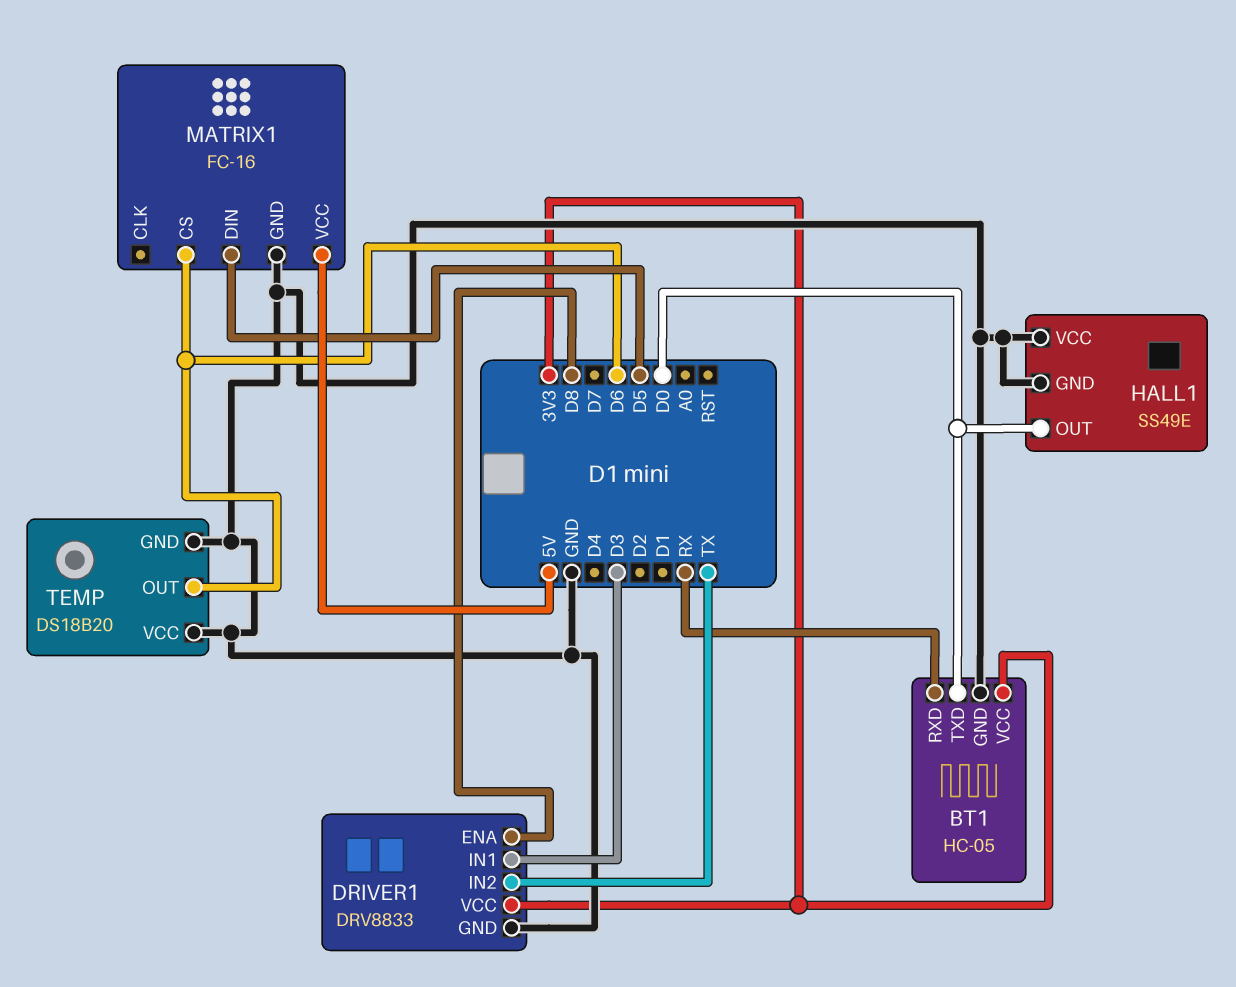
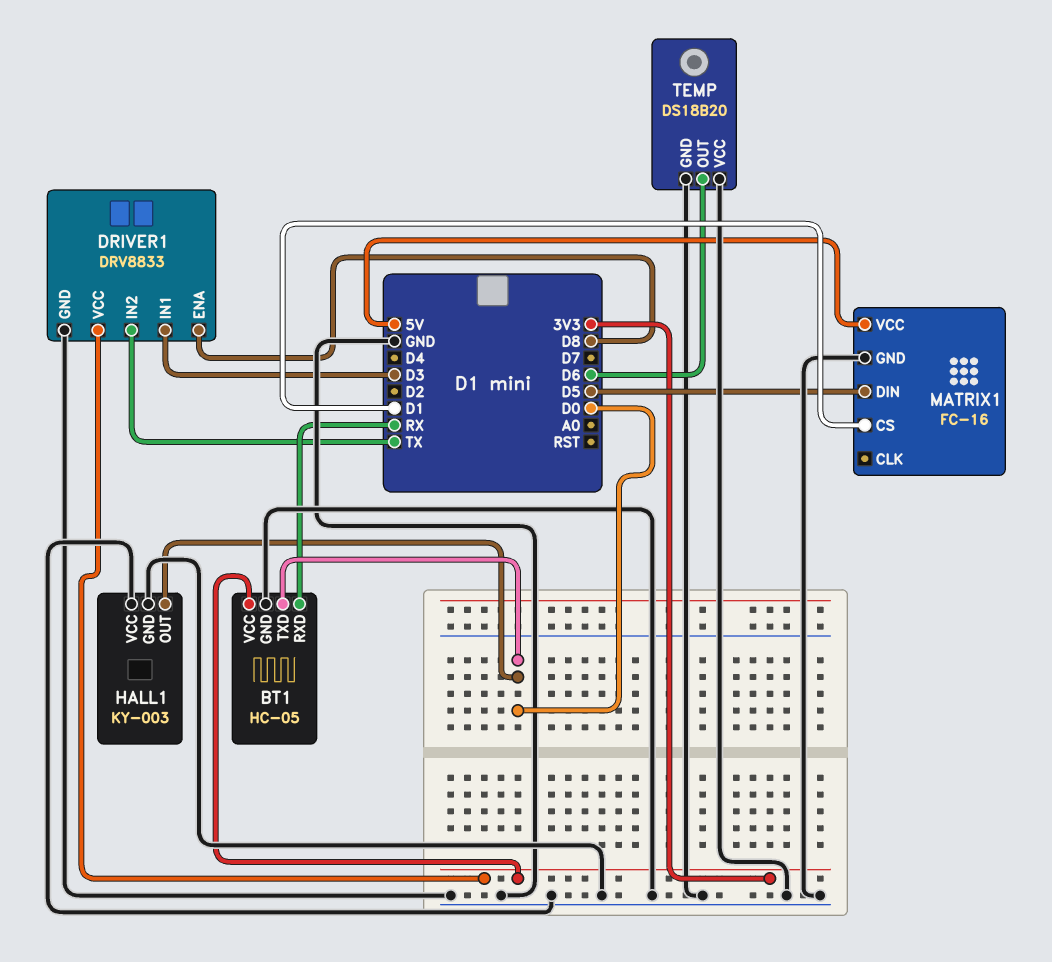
HALL1: SS49E -> KY-003
MATRIX1 pin CS: D6 -> D1

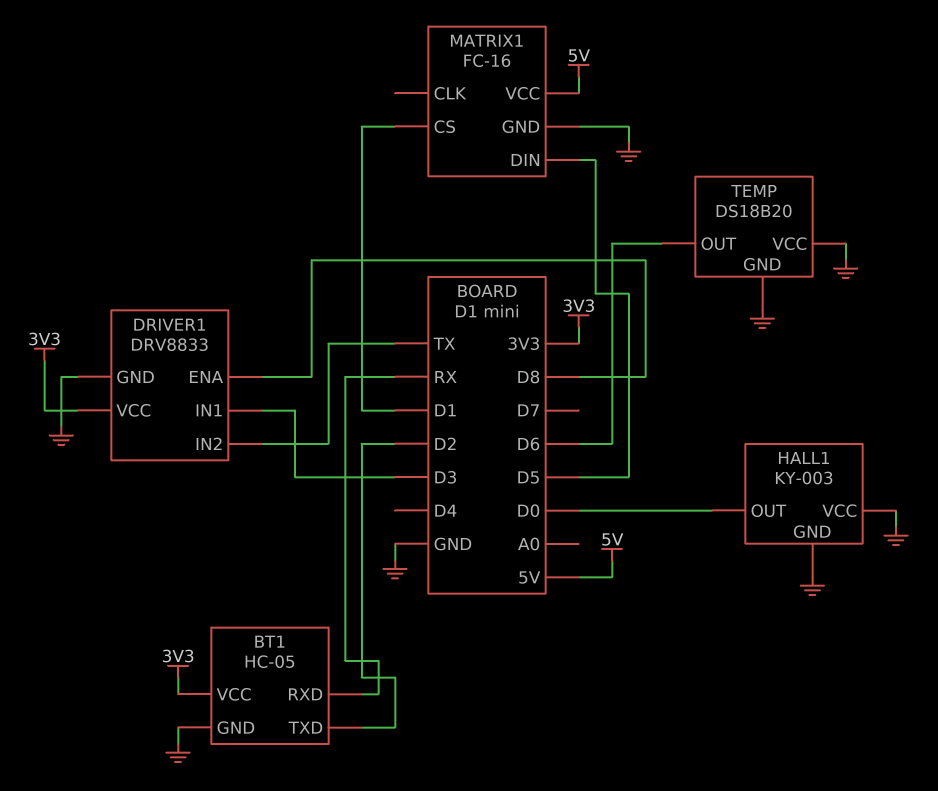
BT1 pin TXD: D0 -> D2

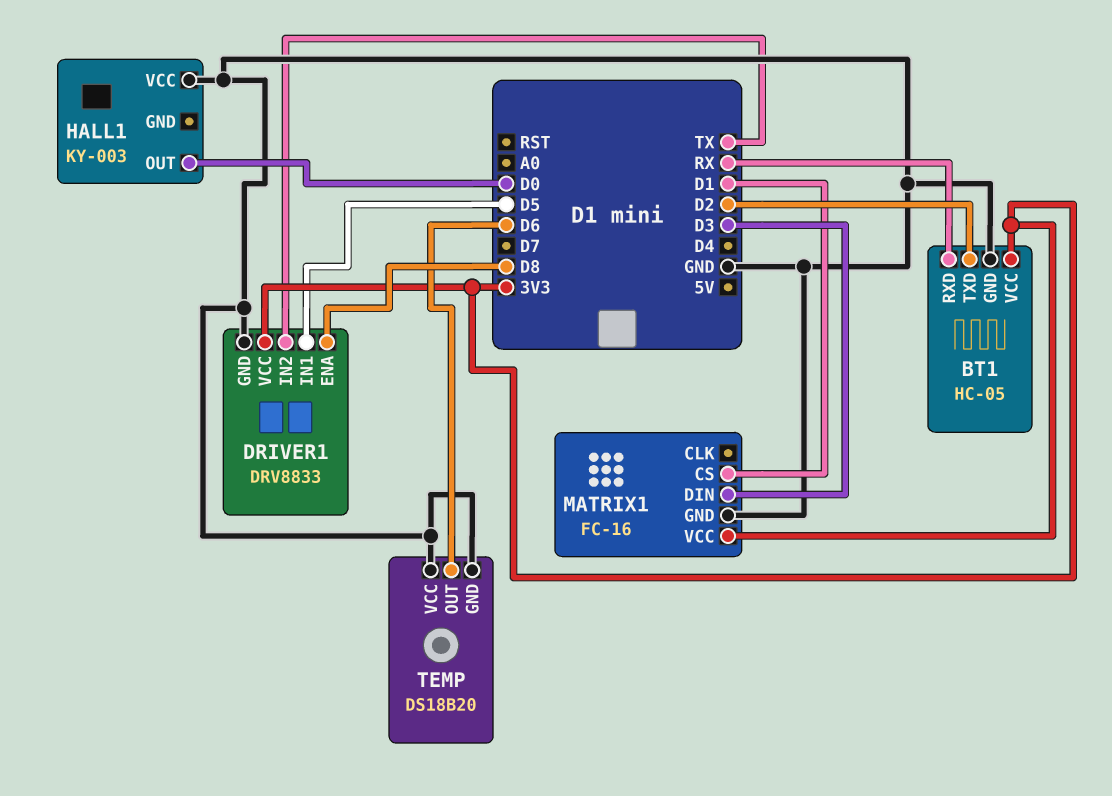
DRIVER1 pin IN1: D3 -> D5
HALL1 pin GND: GND -> none
MATRIX1 pin DIN: D5 -> D3
MATRIX1 pin VCC: 5V -> 3V3

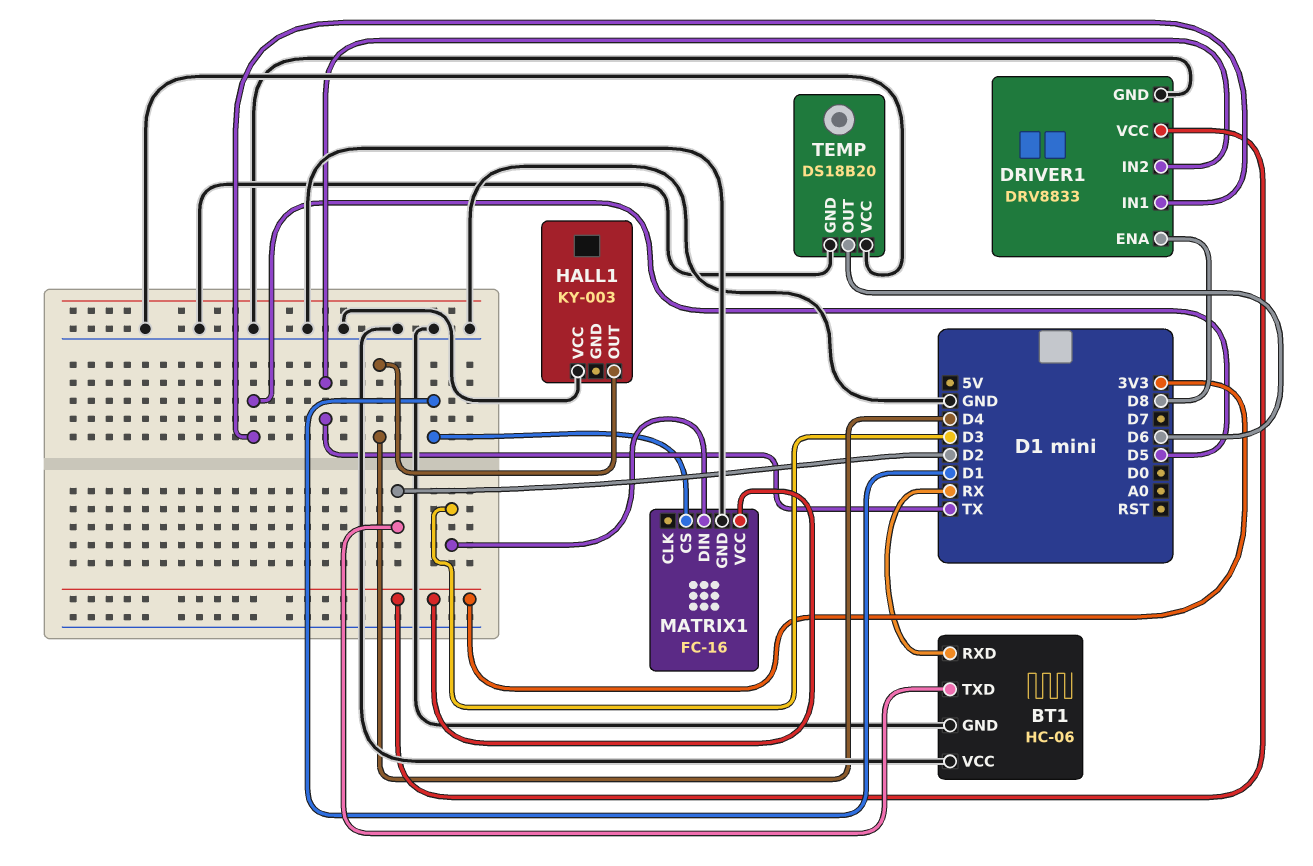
BT1: HC-05 -> HC-06
BT1 pin VCC: 3V3 -> GND
HALL1 pin OUT: D0 -> D4

